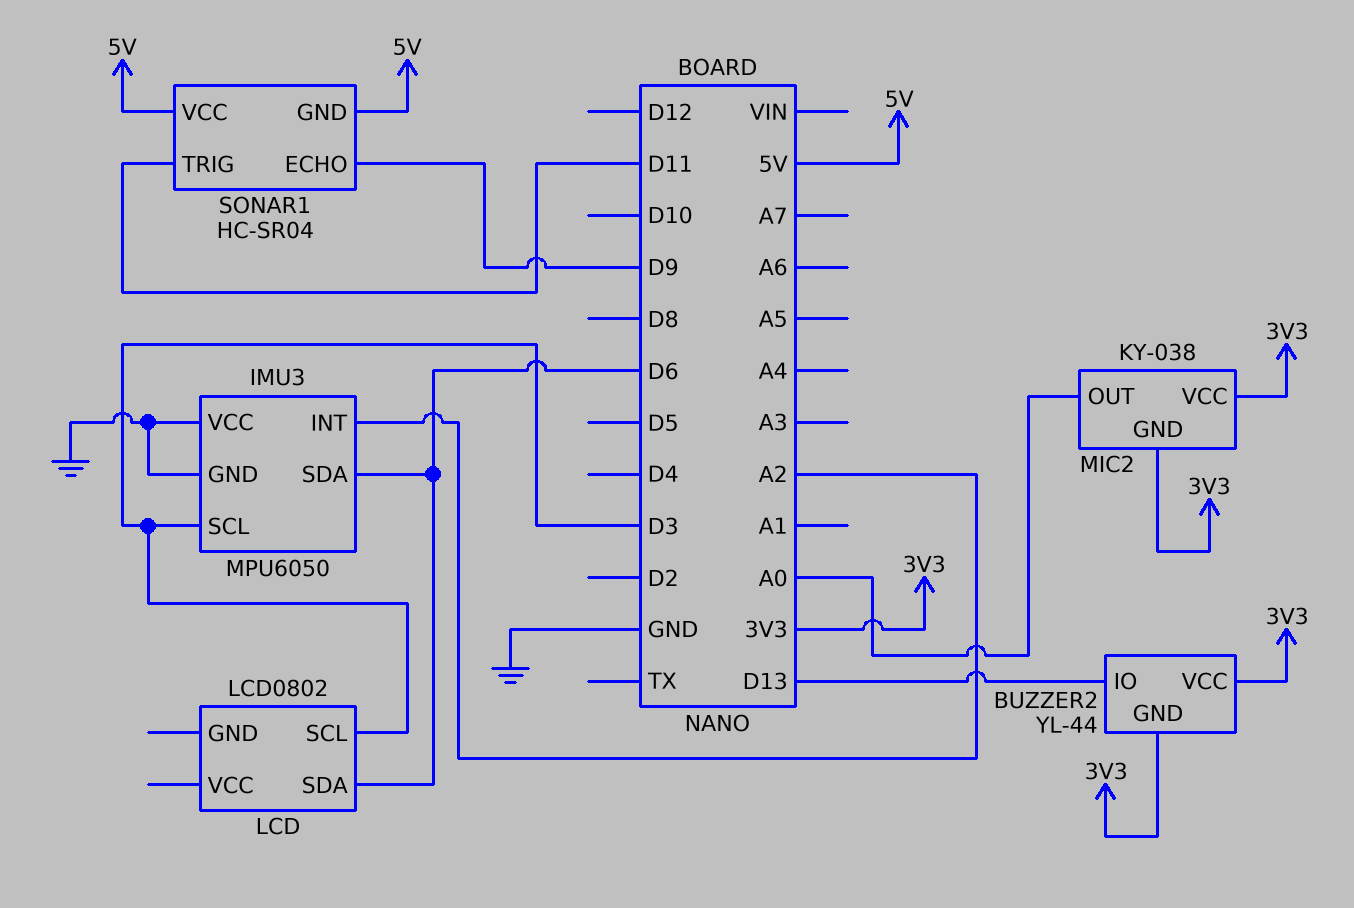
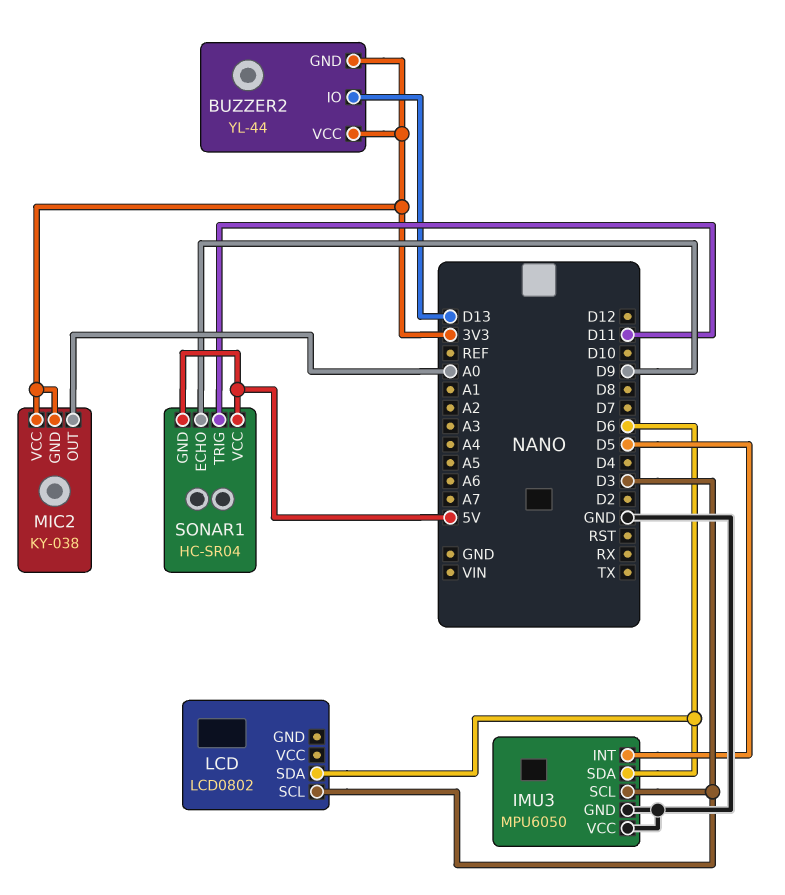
IMU3 pin INT: A2 -> D5

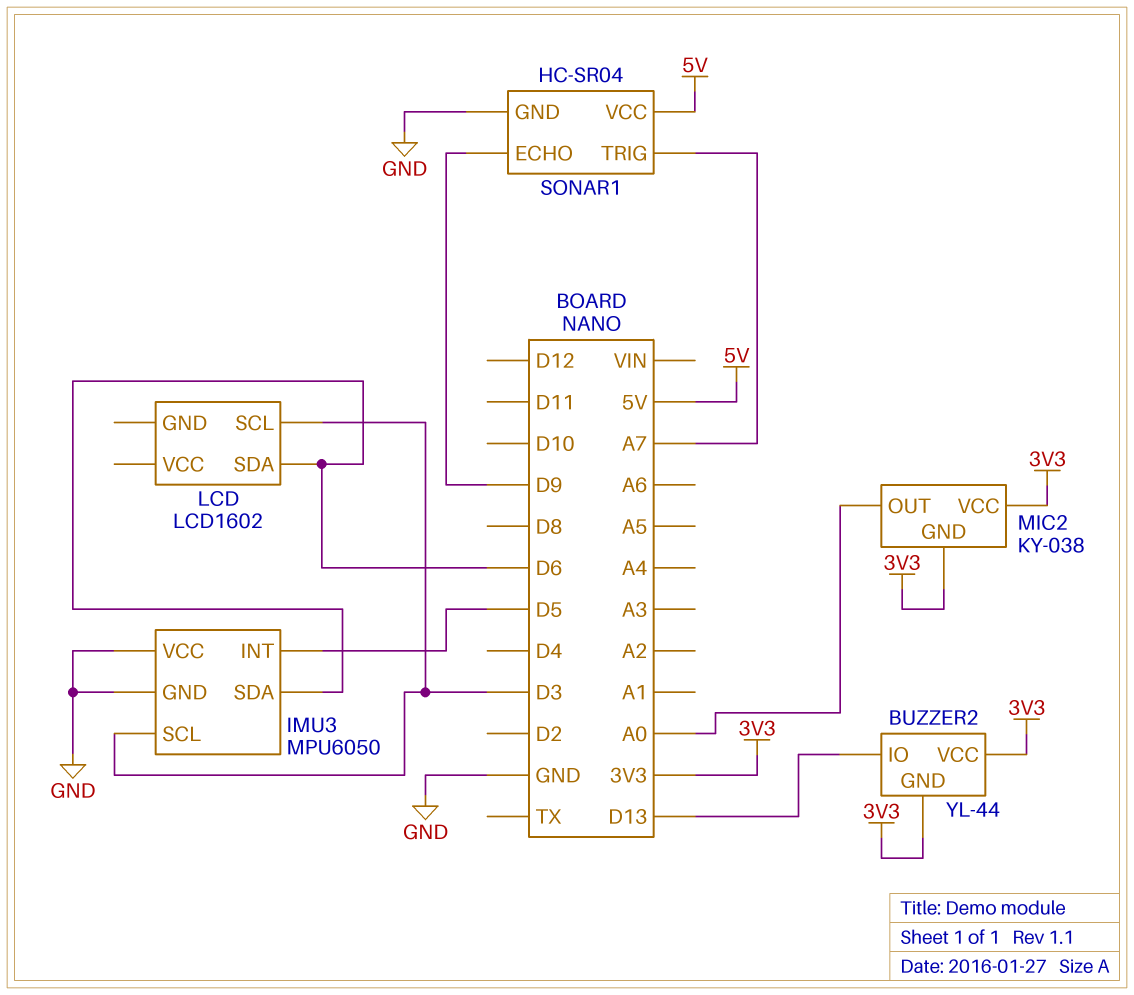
LCD: LCD0802 -> LCD1602
SONAR1 pin GND: 5V -> GND
SONAR1 pin TRIG: D11 -> A7

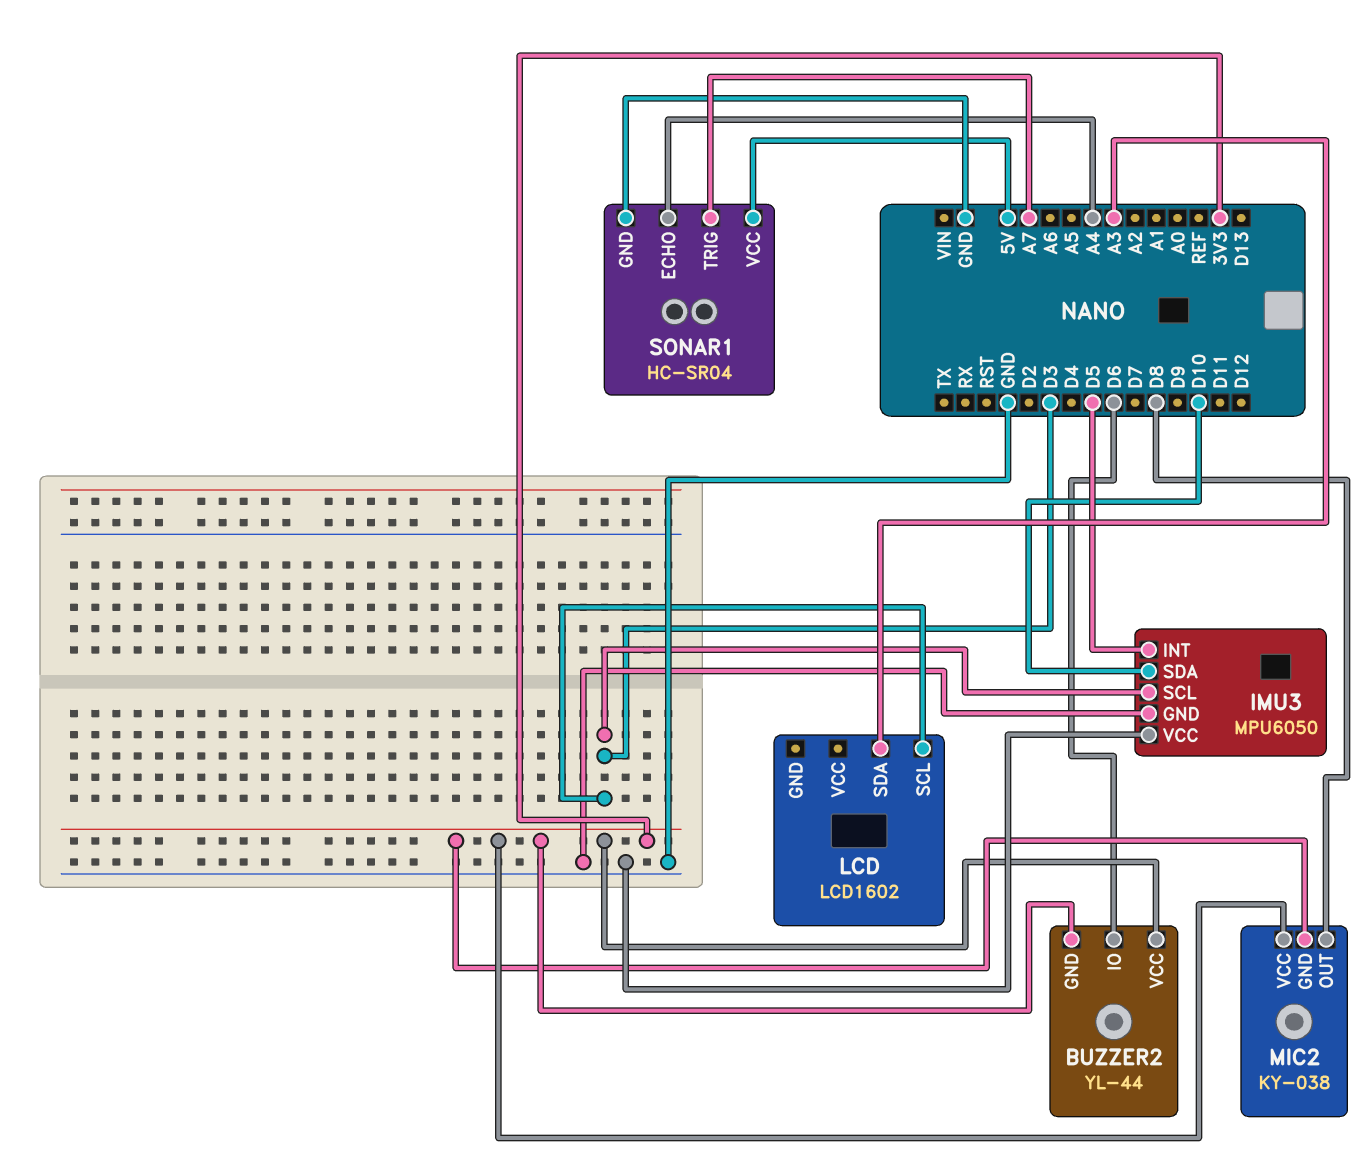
BUZZER2 pin IO: D13 -> D6
IMU3 pin SDA: D6 -> D10
LCD pin SDA: D6 -> A3
MIC2 pin OUT: A0 -> D8
SONAR1 pin ECHO: D9 -> A4

